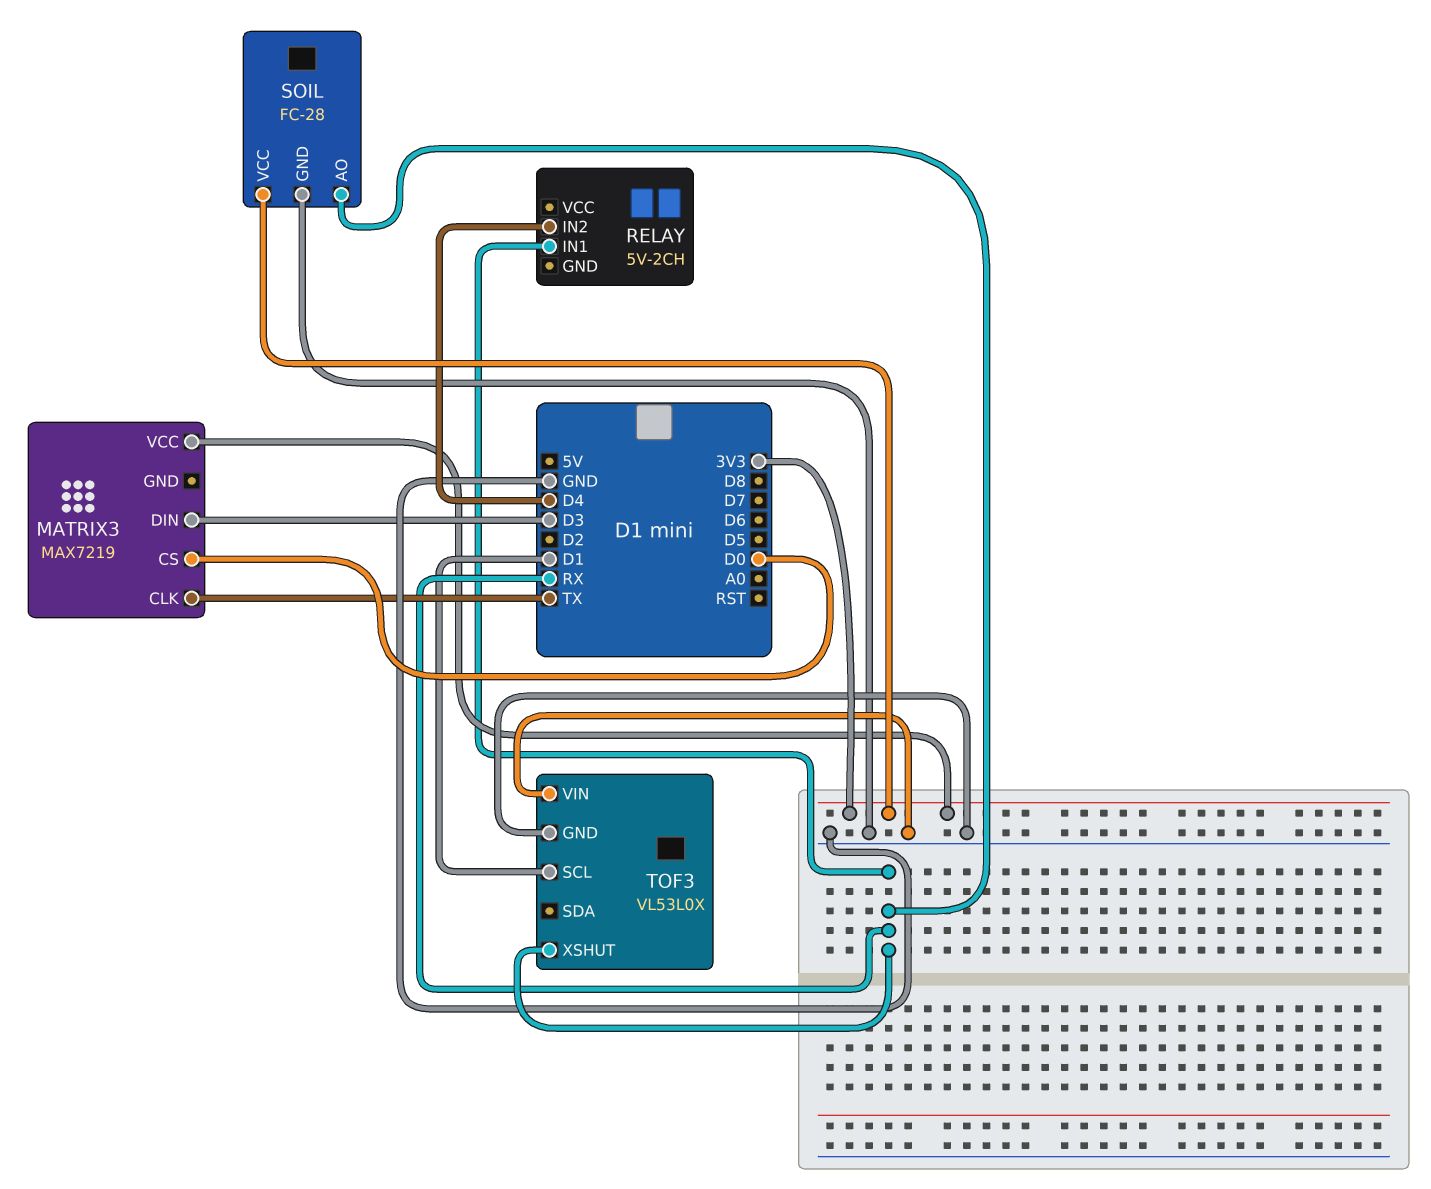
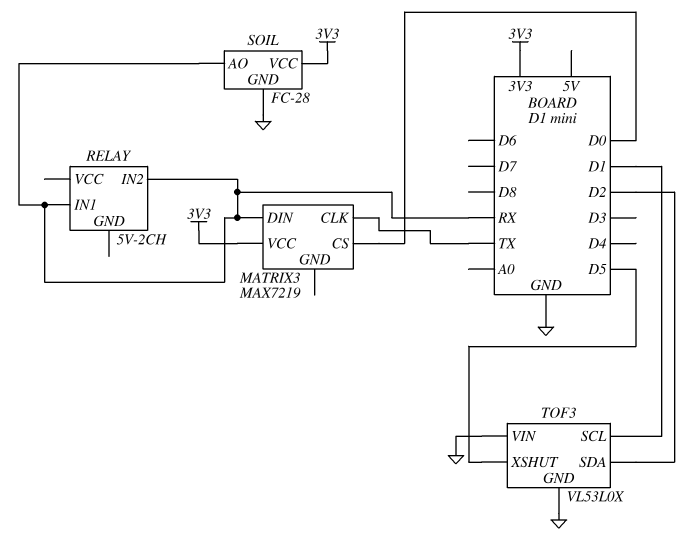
MATRIX3 pin DIN: D3 -> RX
RELAY pin IN2: D4 -> RX
TOF3 pin SDA: none -> D2
TOF3 pin XSHUT: RX -> D5

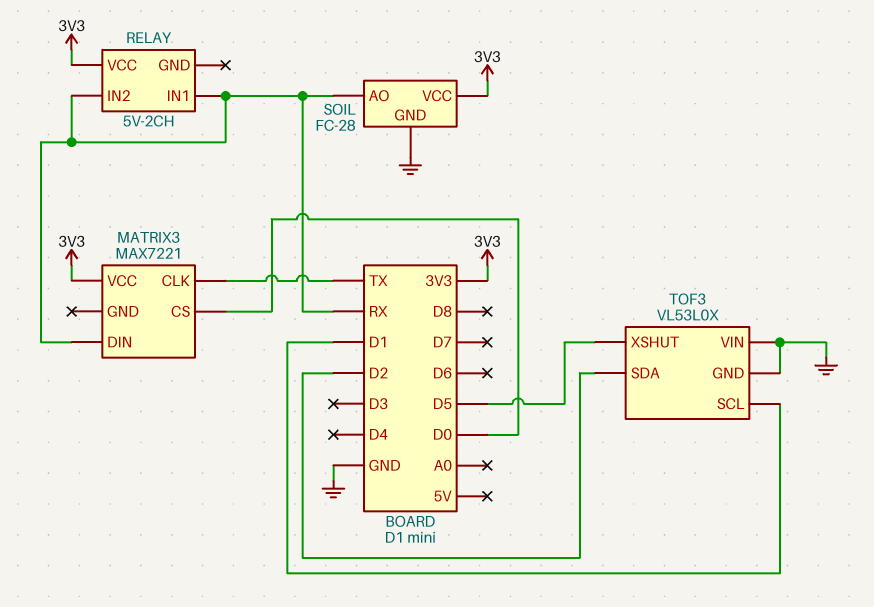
MATRIX3: MAX7219 -> MAX7221
RELAY pin VCC: none -> 3V3

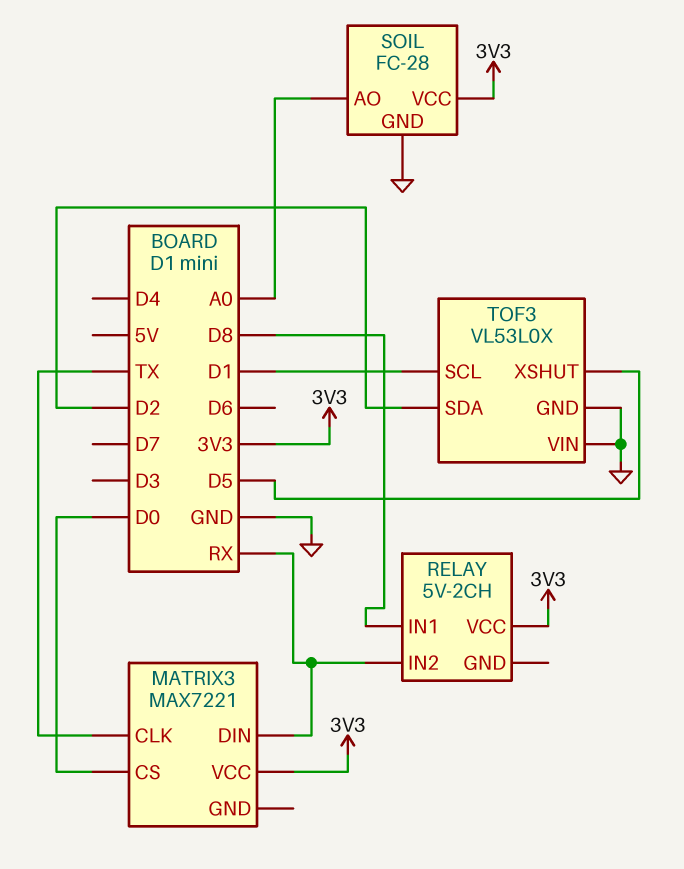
RELAY pin IN1: RX -> D8
SOIL pin AO: RX -> A0

